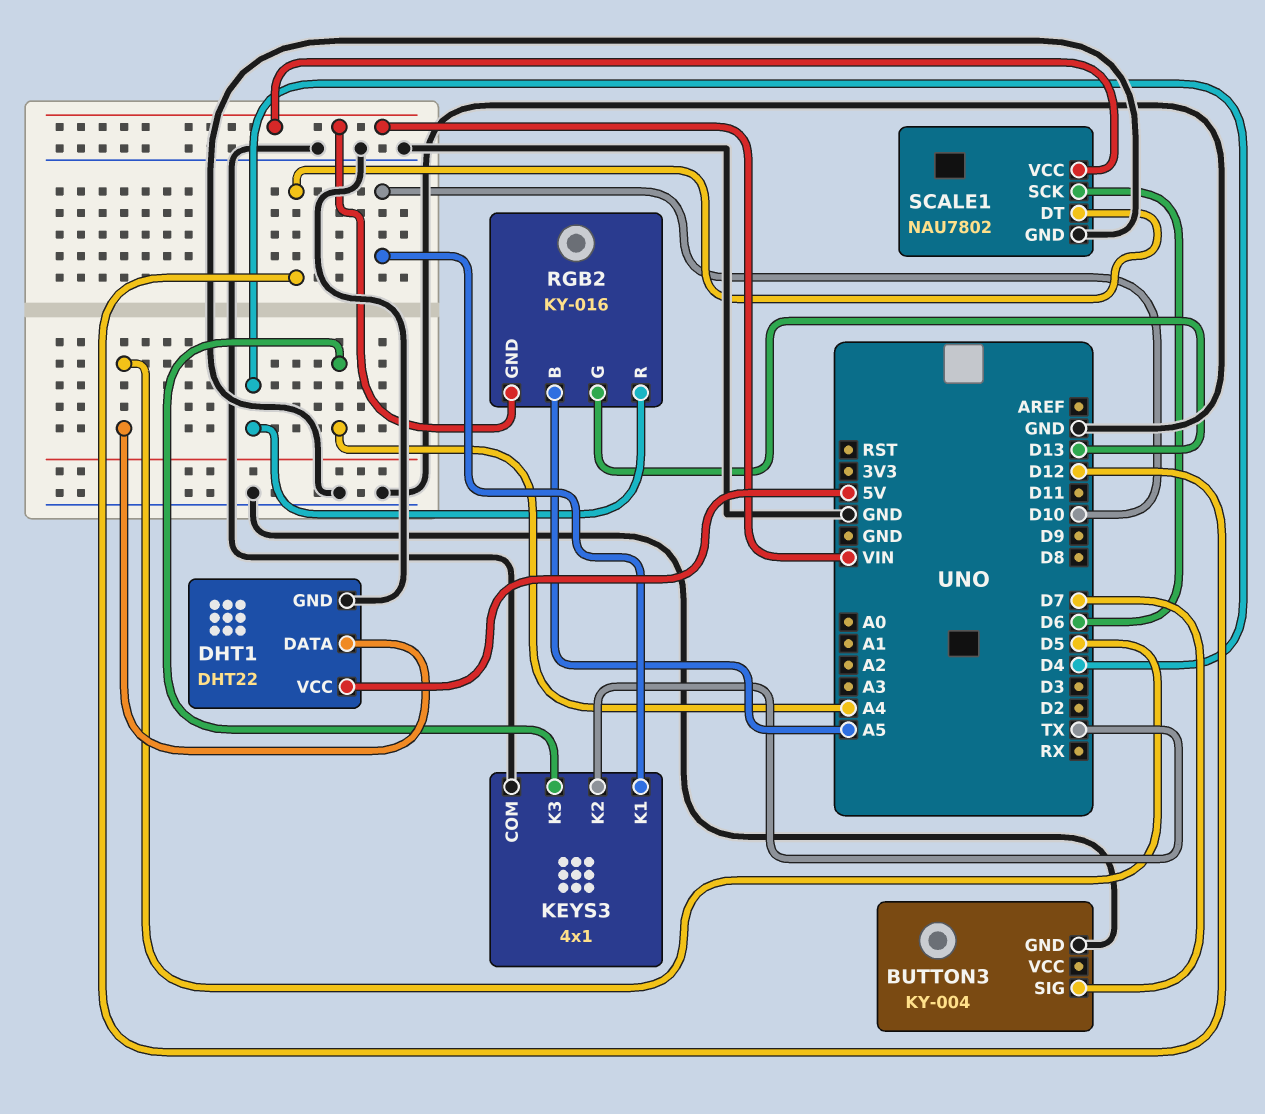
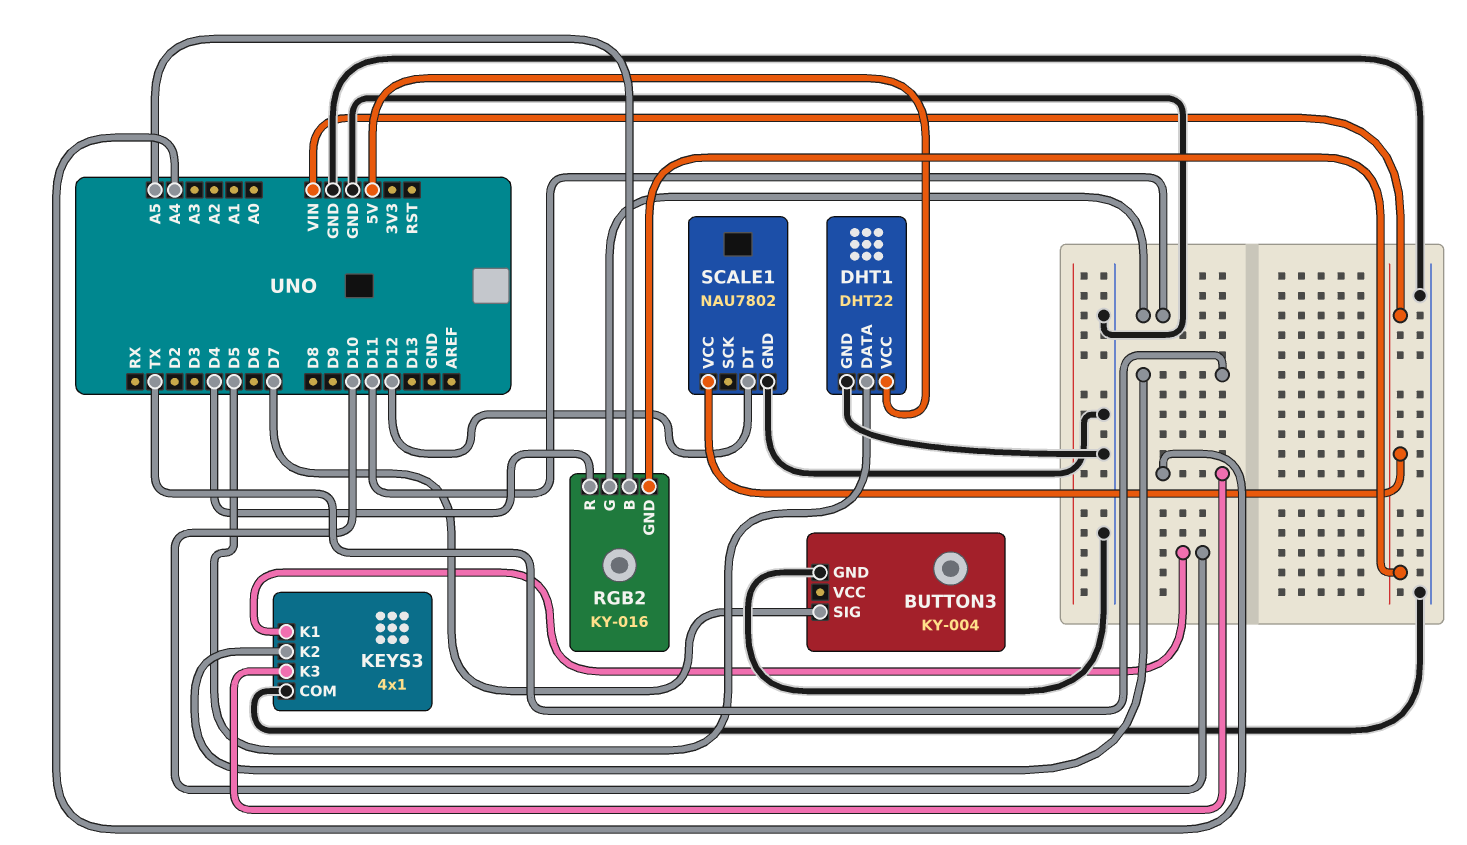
RGB2 pin G: D13 -> D11
SCALE1 pin SCK: D6 -> none

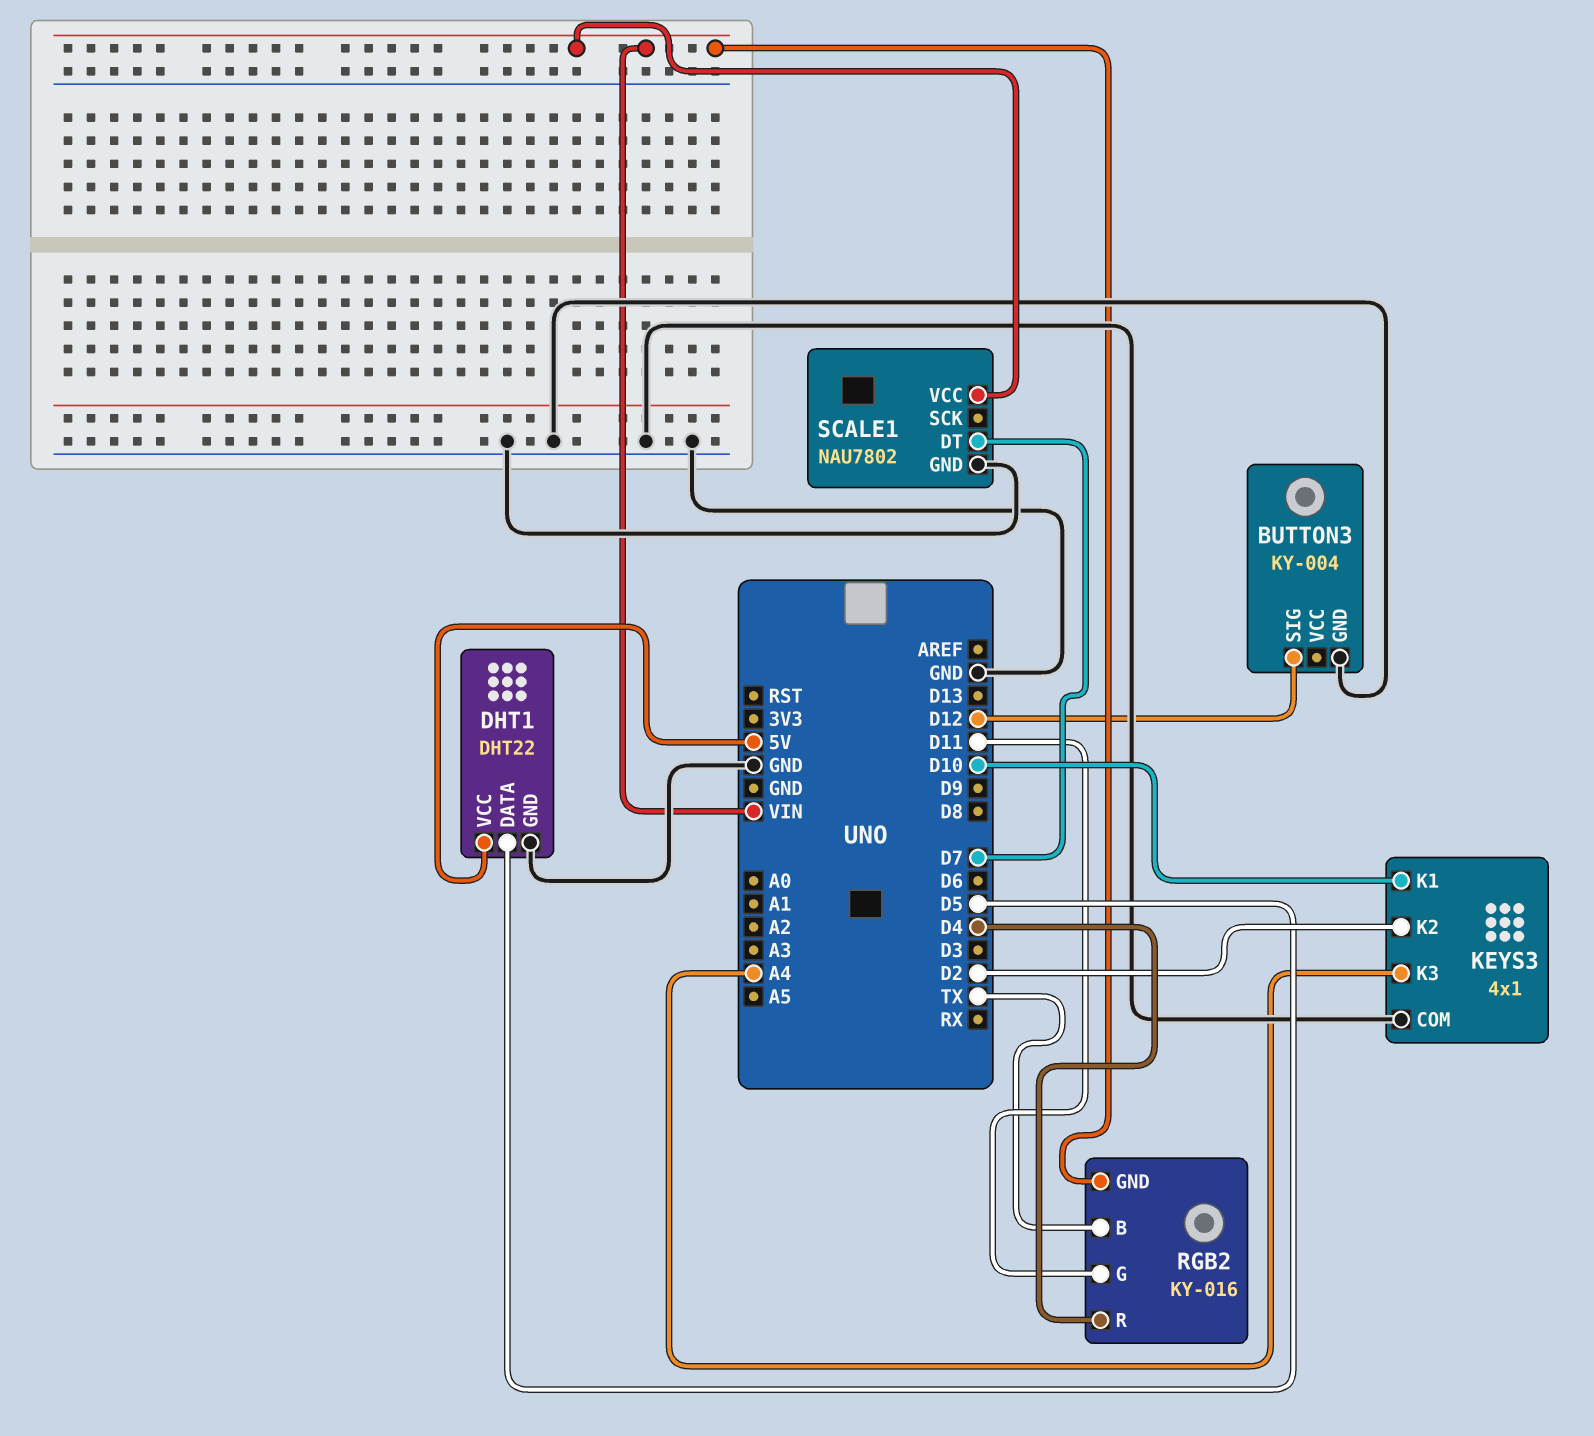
BUTTON3 pin SIG: D7 -> D12
KEYS3 pin K2: TX -> D2
RGB2 pin B: A5 -> TX
SCALE1 pin DT: D12 -> D7

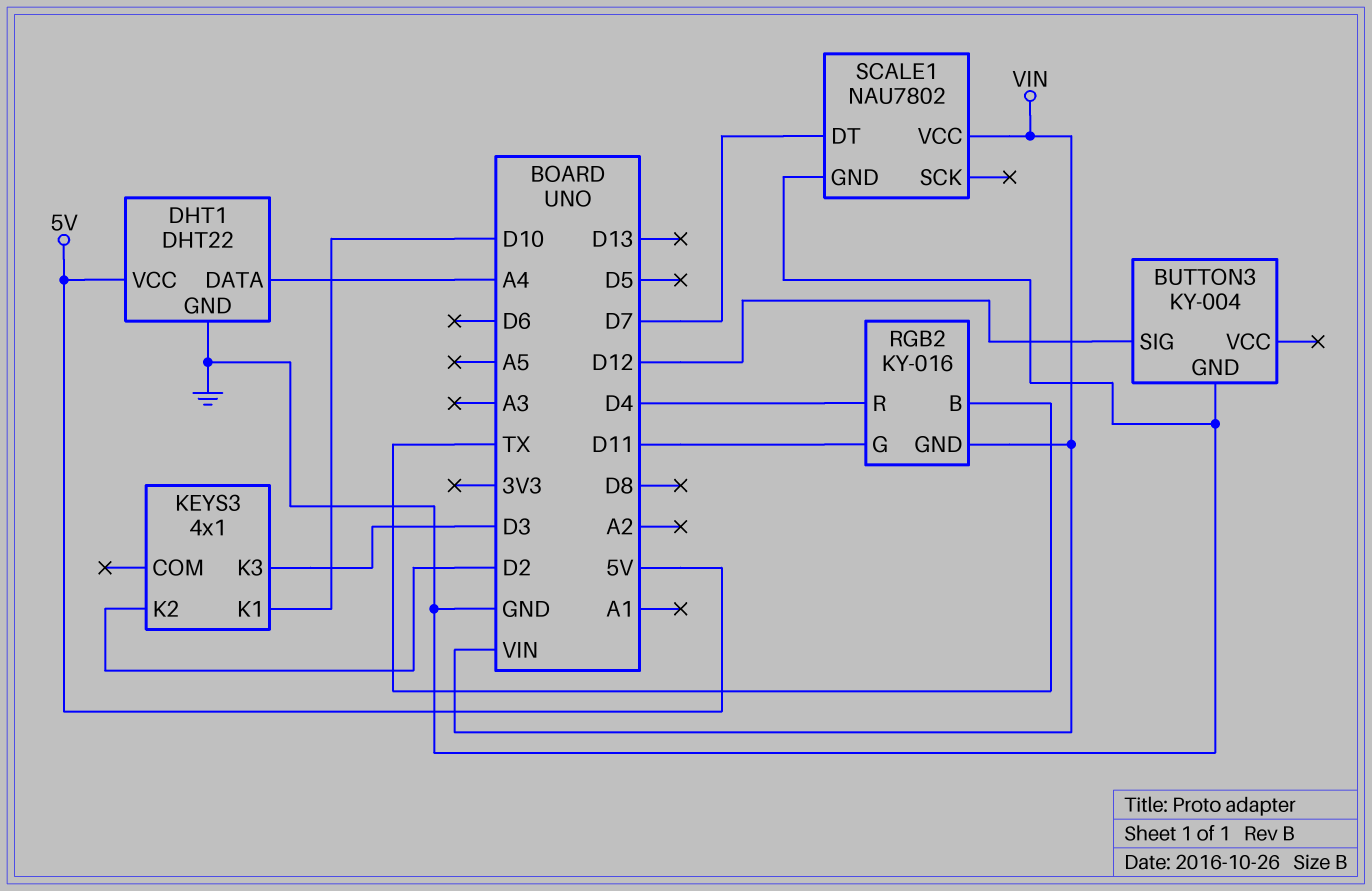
DHT1 pin DATA: D5 -> A4
KEYS3 pin COM: GND -> none
KEYS3 pin K3: A4 -> D3

